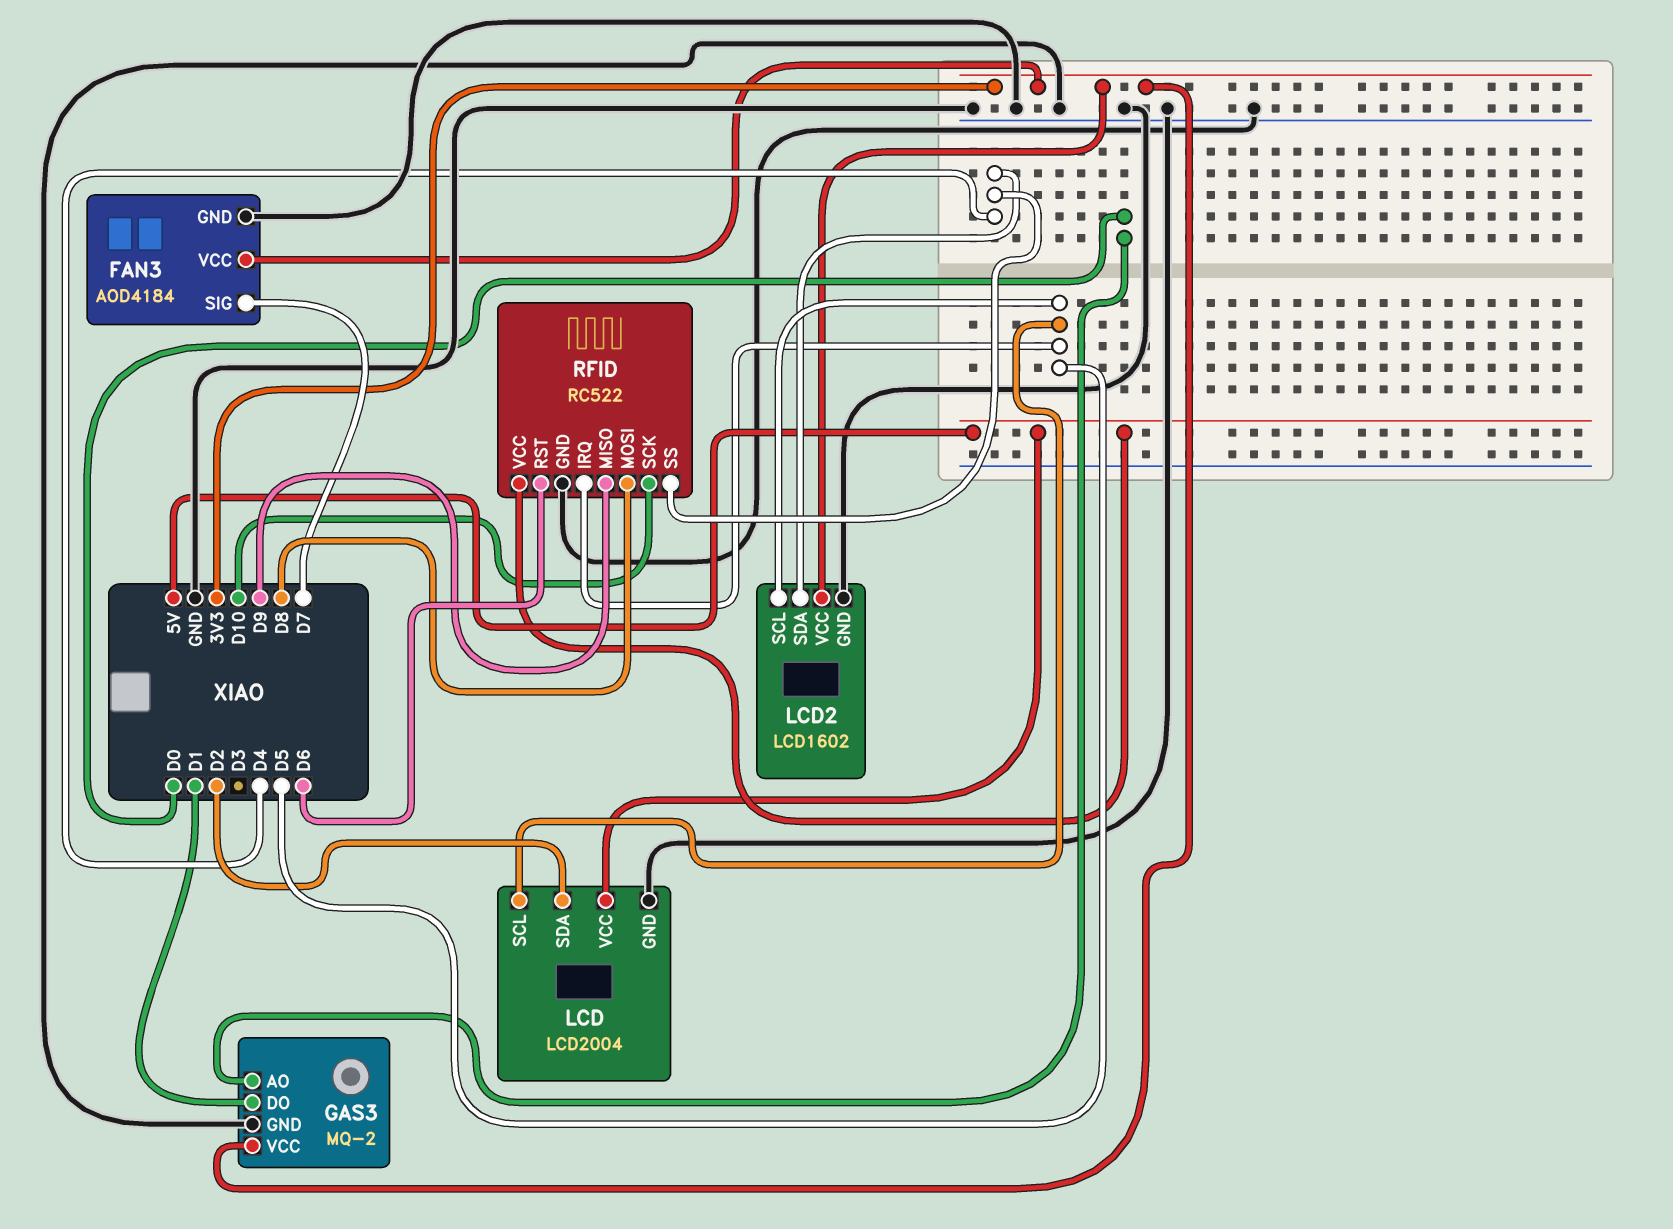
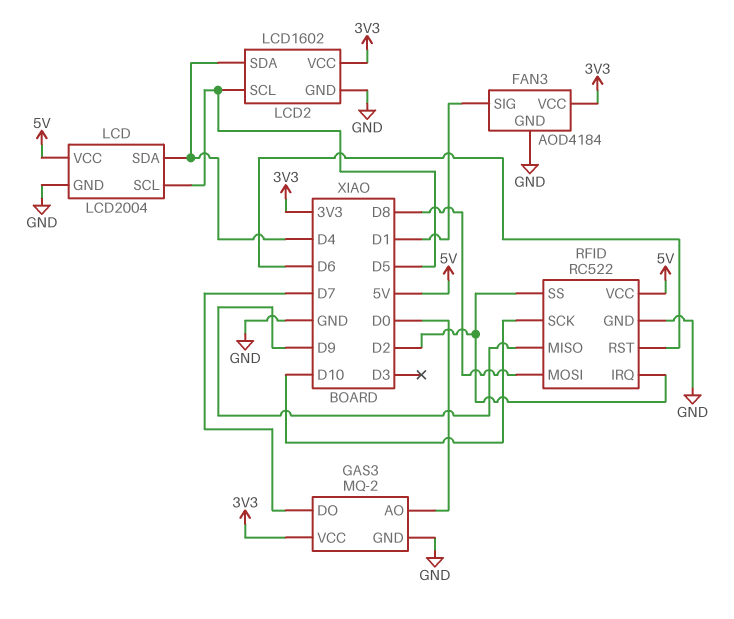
FAN3 pin SIG: D7 -> D1
GAS3 pin DO: D1 -> D7
LCD pin SDA: D2 -> D4
RFID pin IRQ: D5 -> D2
RFID pin SS: D4 -> D2

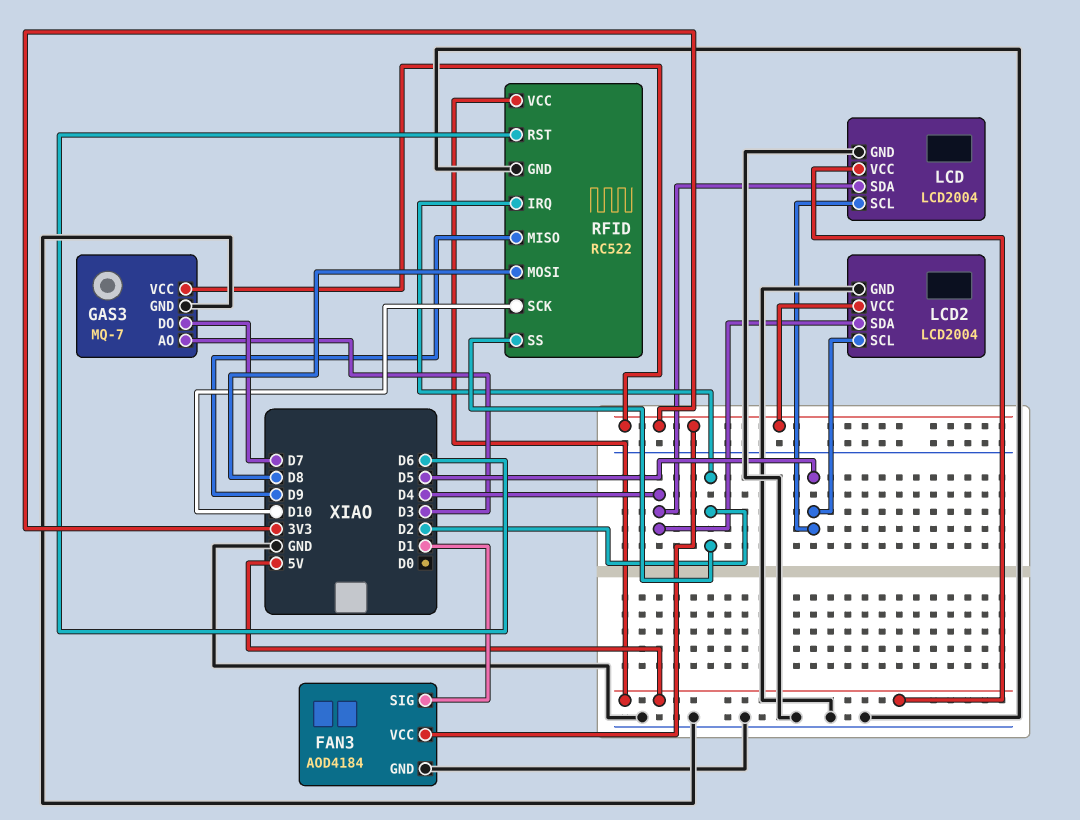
GAS3: MQ-2 -> MQ-7
GAS3 pin AO: D0 -> D3
LCD2: LCD1602 -> LCD2004

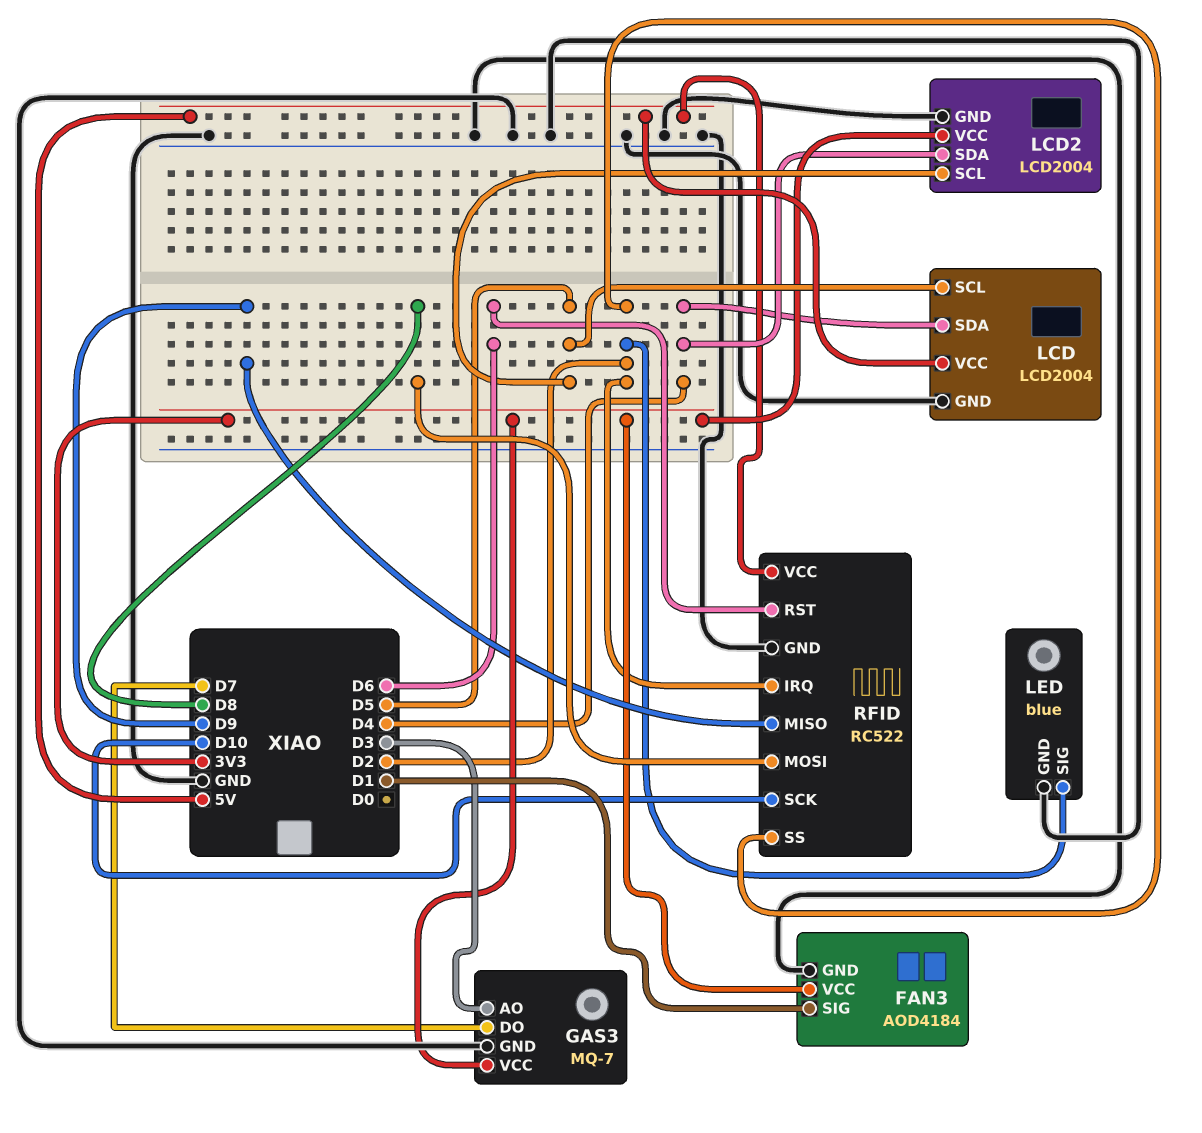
LED: none -> blue
LED pin GND: none -> GND
LED pin SIG: none -> D2

